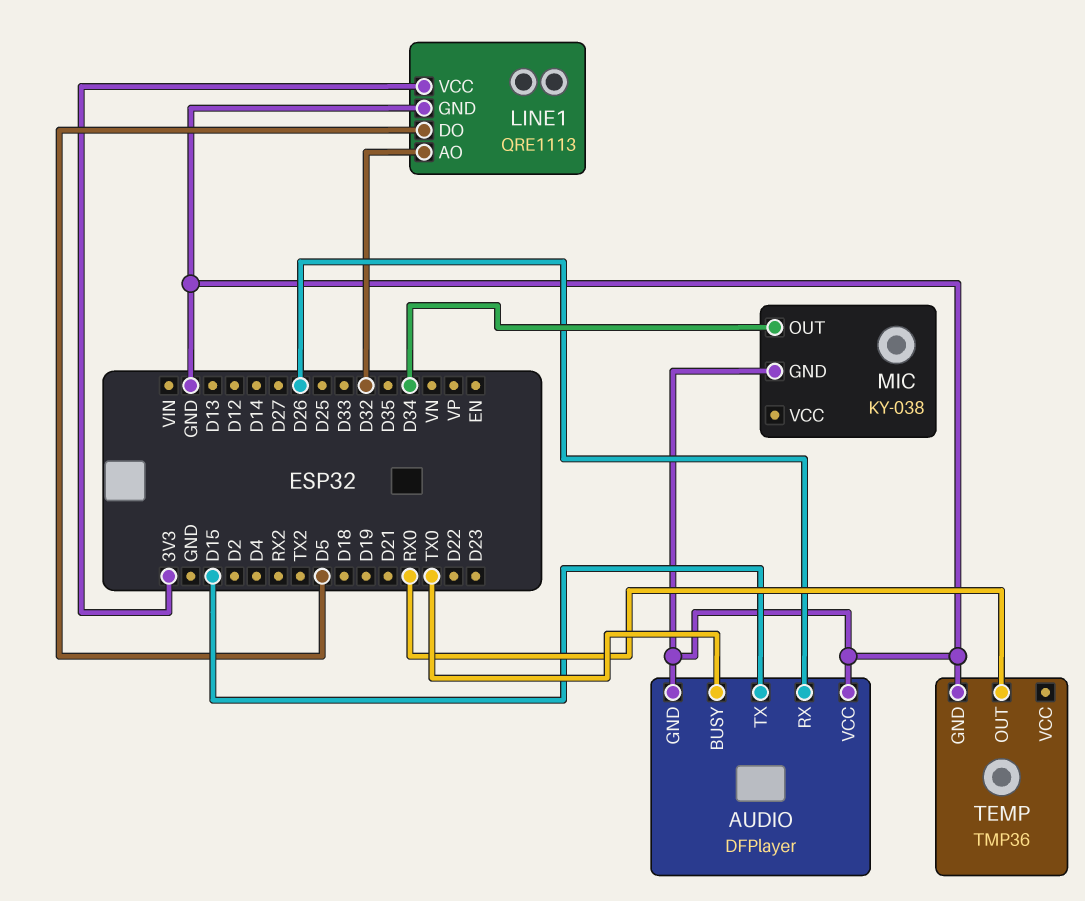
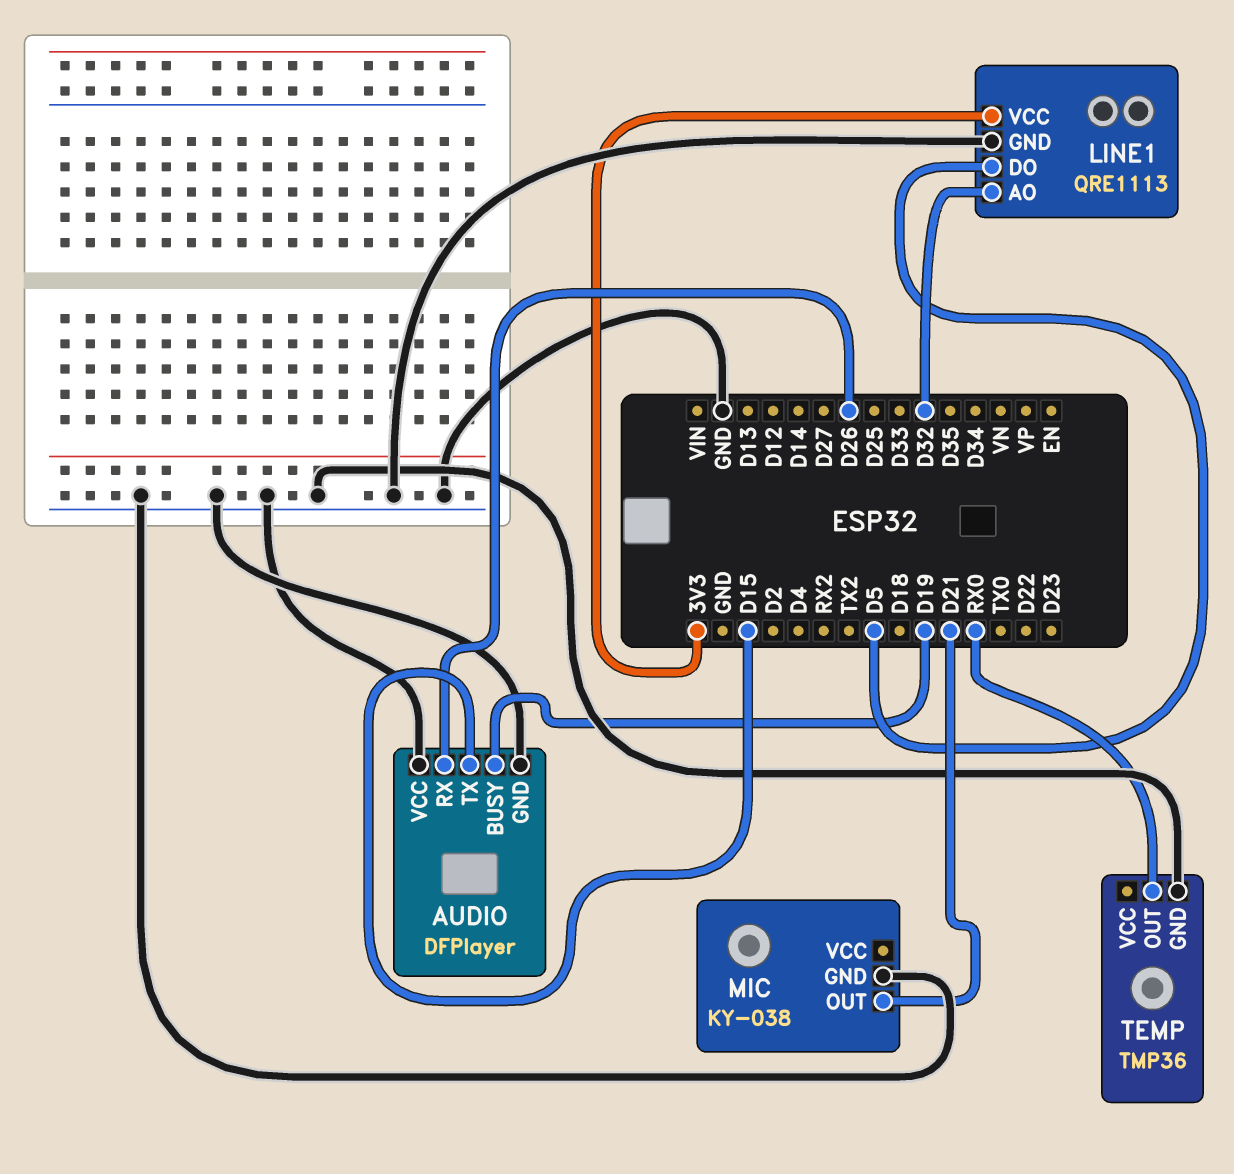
AUDIO pin BUSY: TX0 -> D19
MIC pin OUT: D34 -> D21

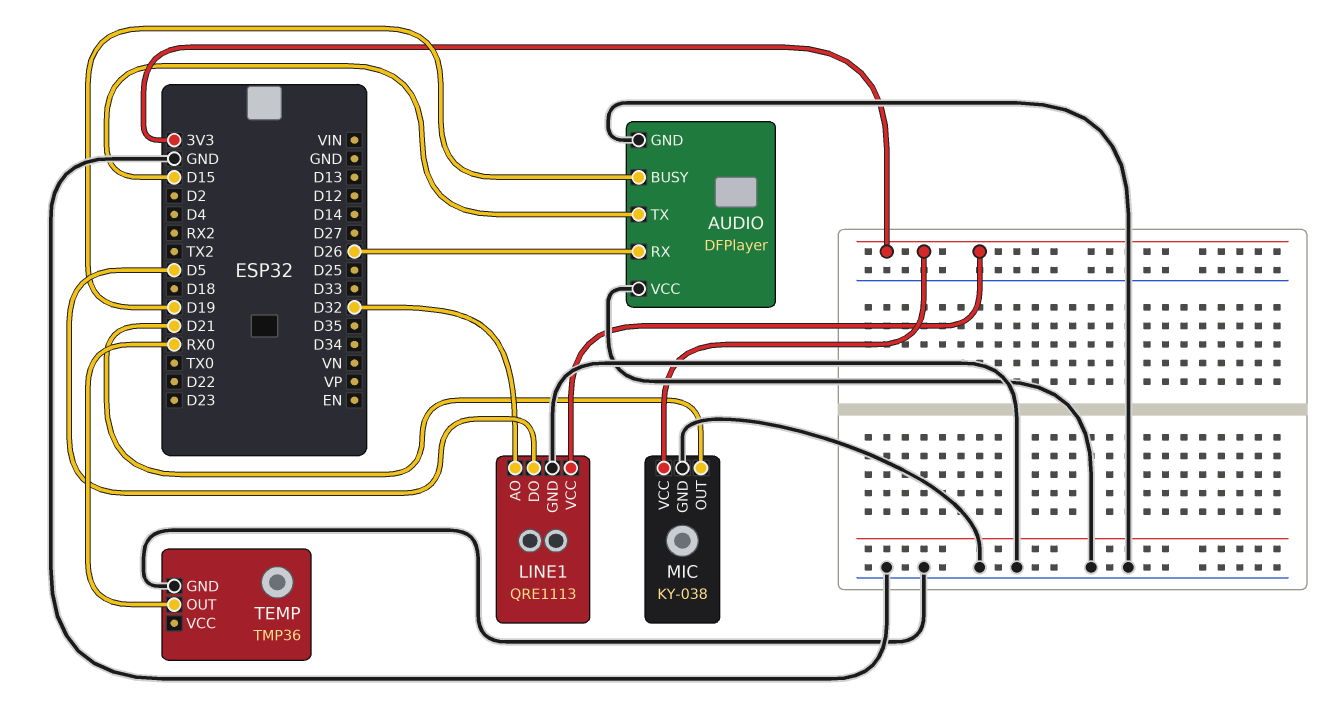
MIC pin VCC: none -> 3V3

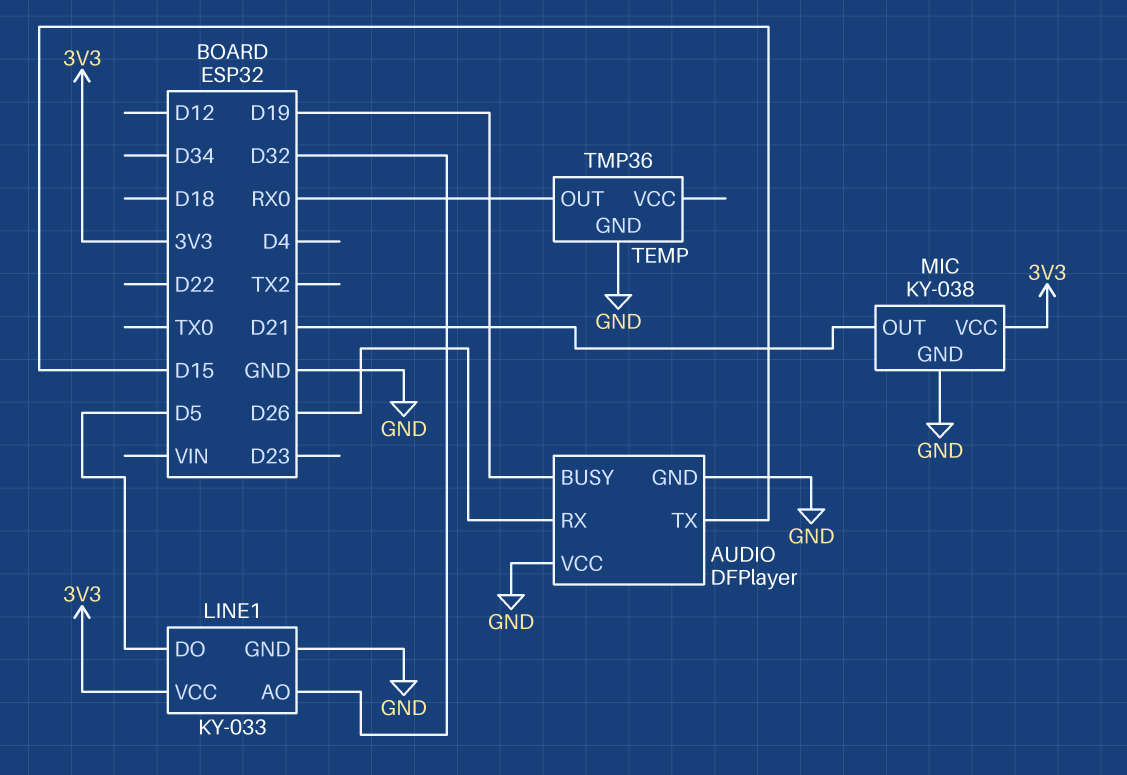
LINE1: QRE1113 -> KY-033

